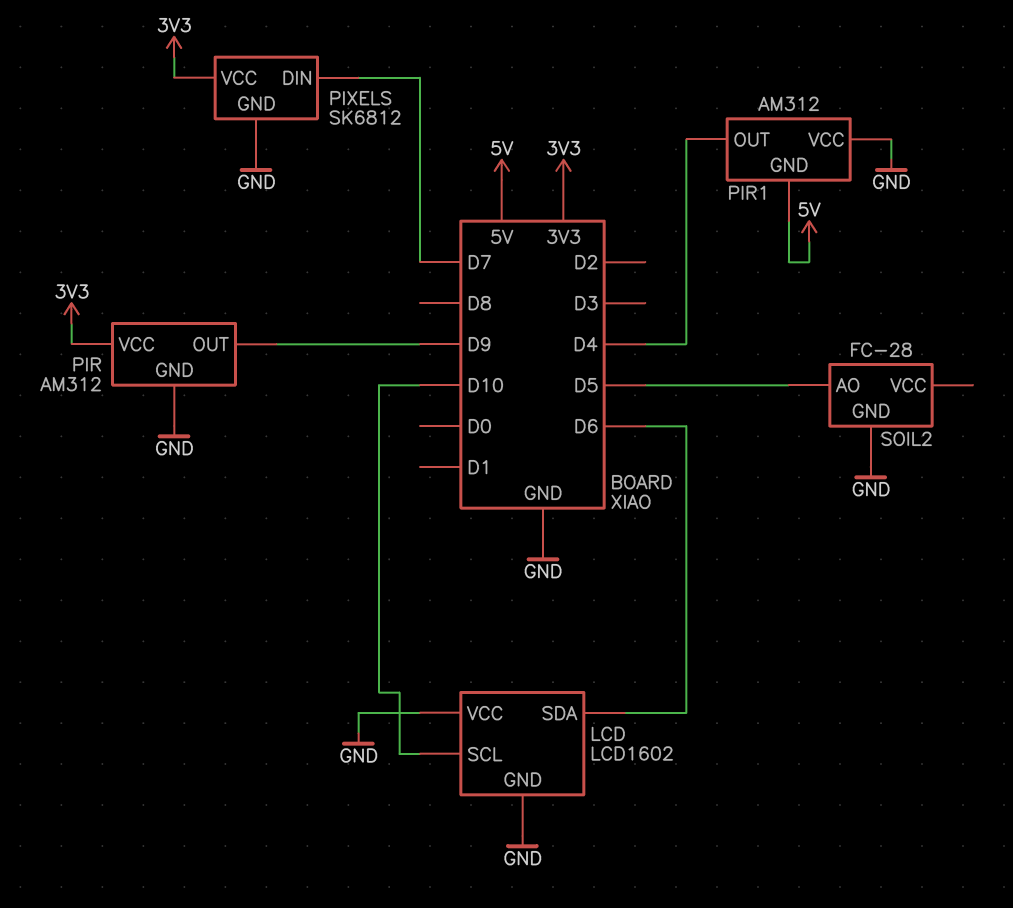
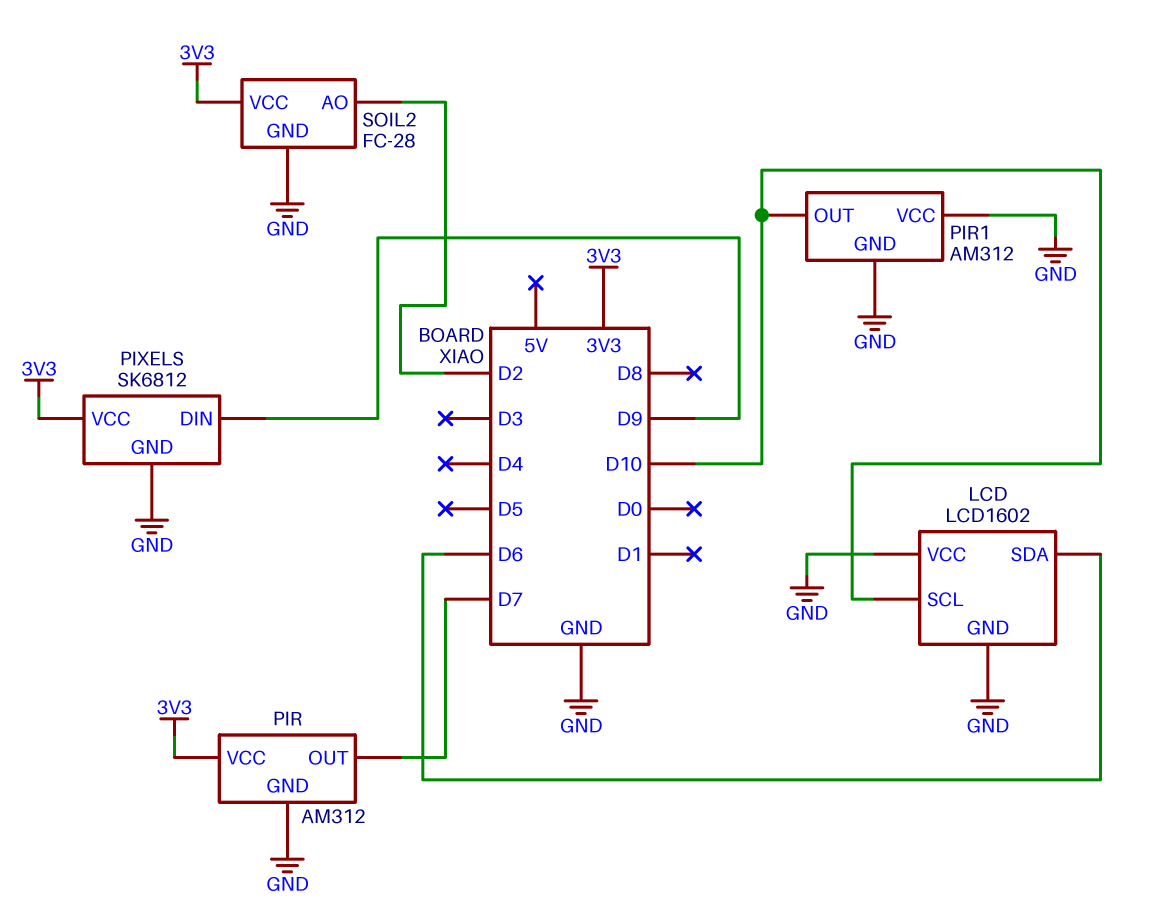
PIR pin OUT: D9 -> D7
PIR1 pin GND: 5V -> GND
PIR1 pin OUT: D4 -> D10
PIXELS pin DIN: D7 -> D9
SOIL2 pin AO: D5 -> D2
SOIL2 pin VCC: none -> 3V3

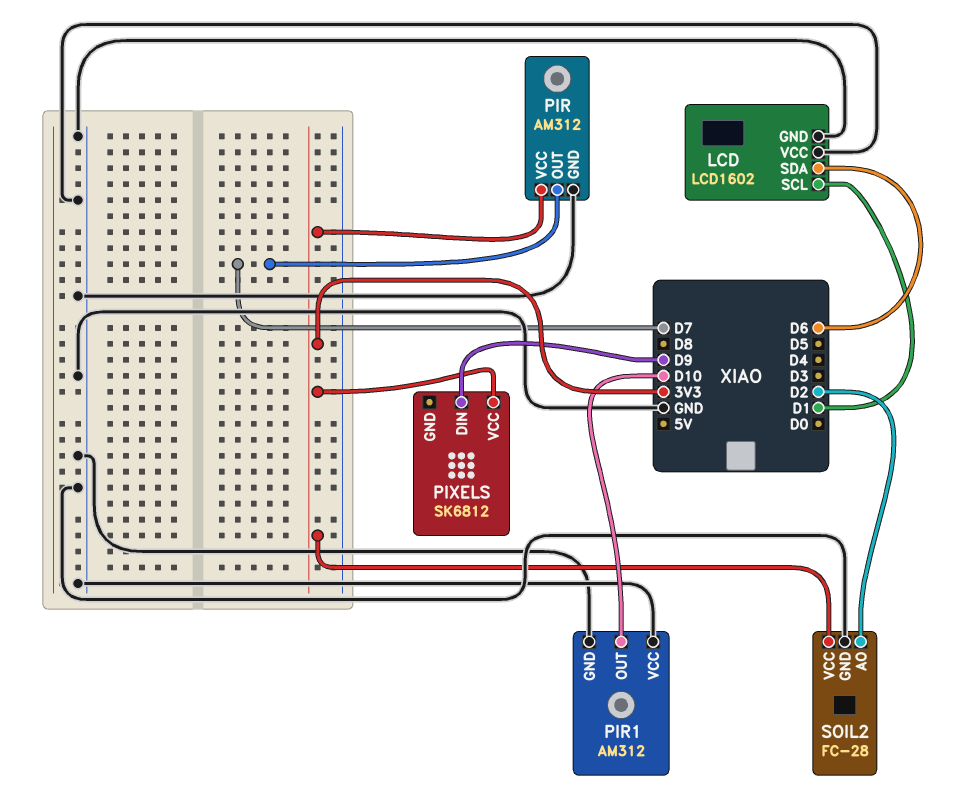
LCD pin SCL: D10 -> D1
PIXELS pin GND: GND -> none

